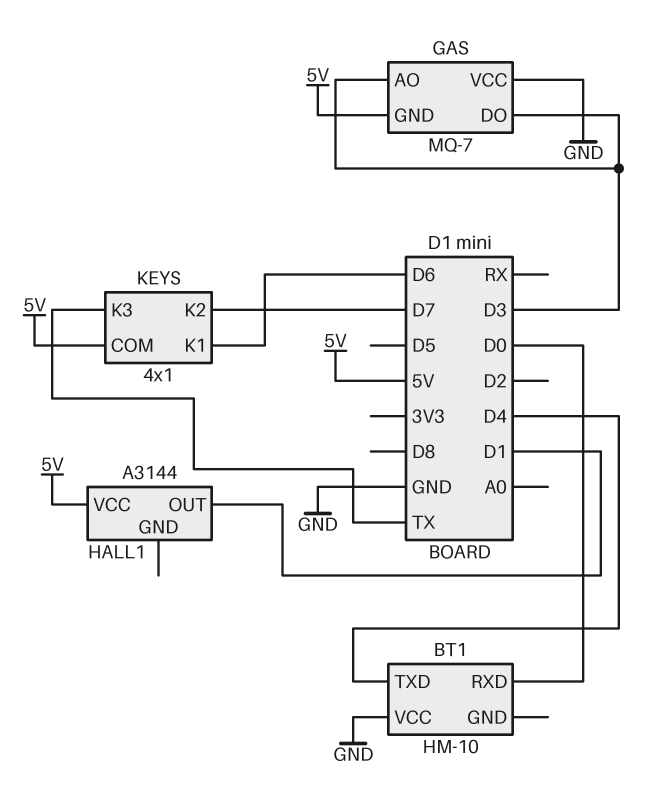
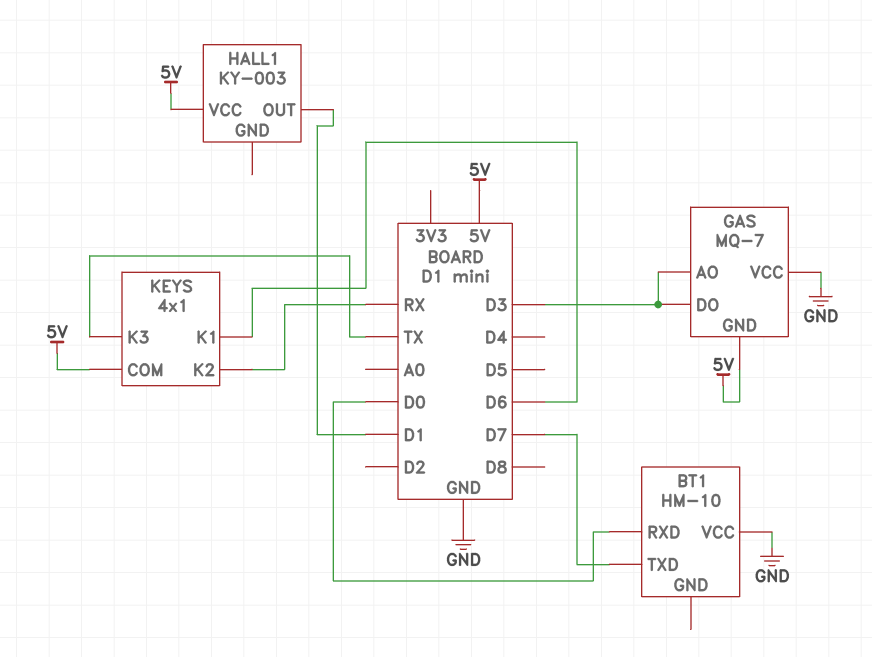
BT1 pin TXD: D4 -> D7
HALL1: A3144 -> KY-003
KEYS pin K2: D7 -> RX

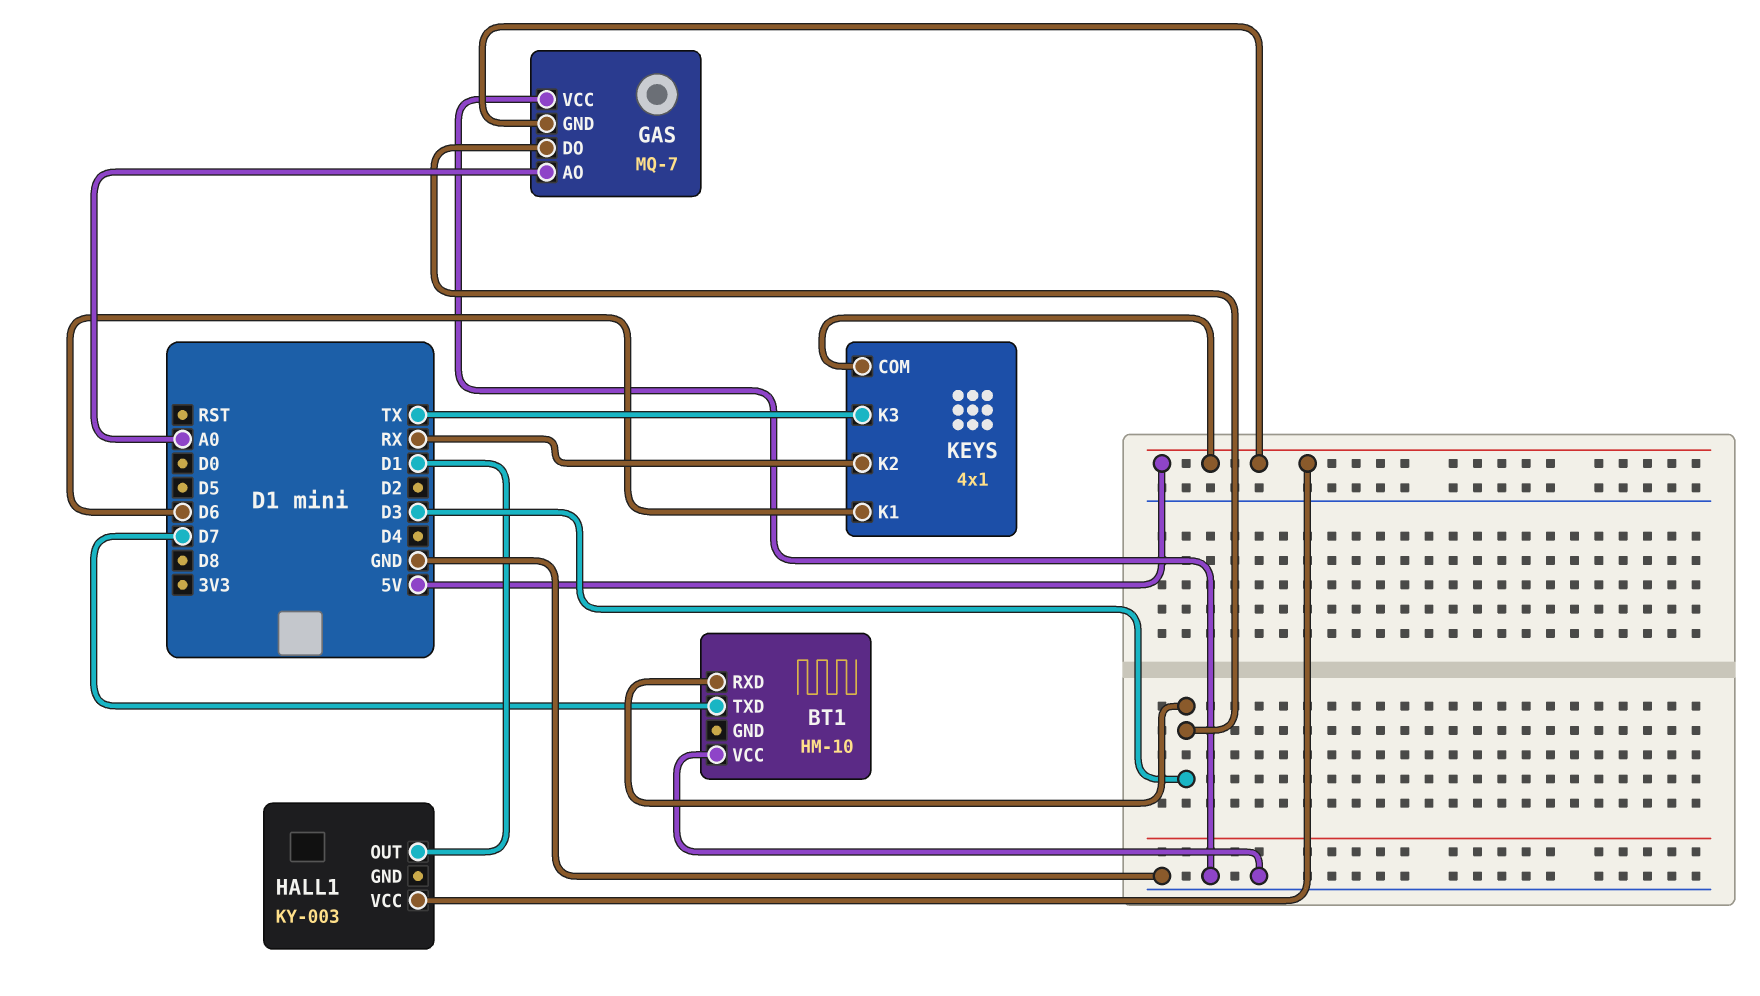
BT1 pin RXD: D0 -> D3
GAS pin AO: D3 -> A0

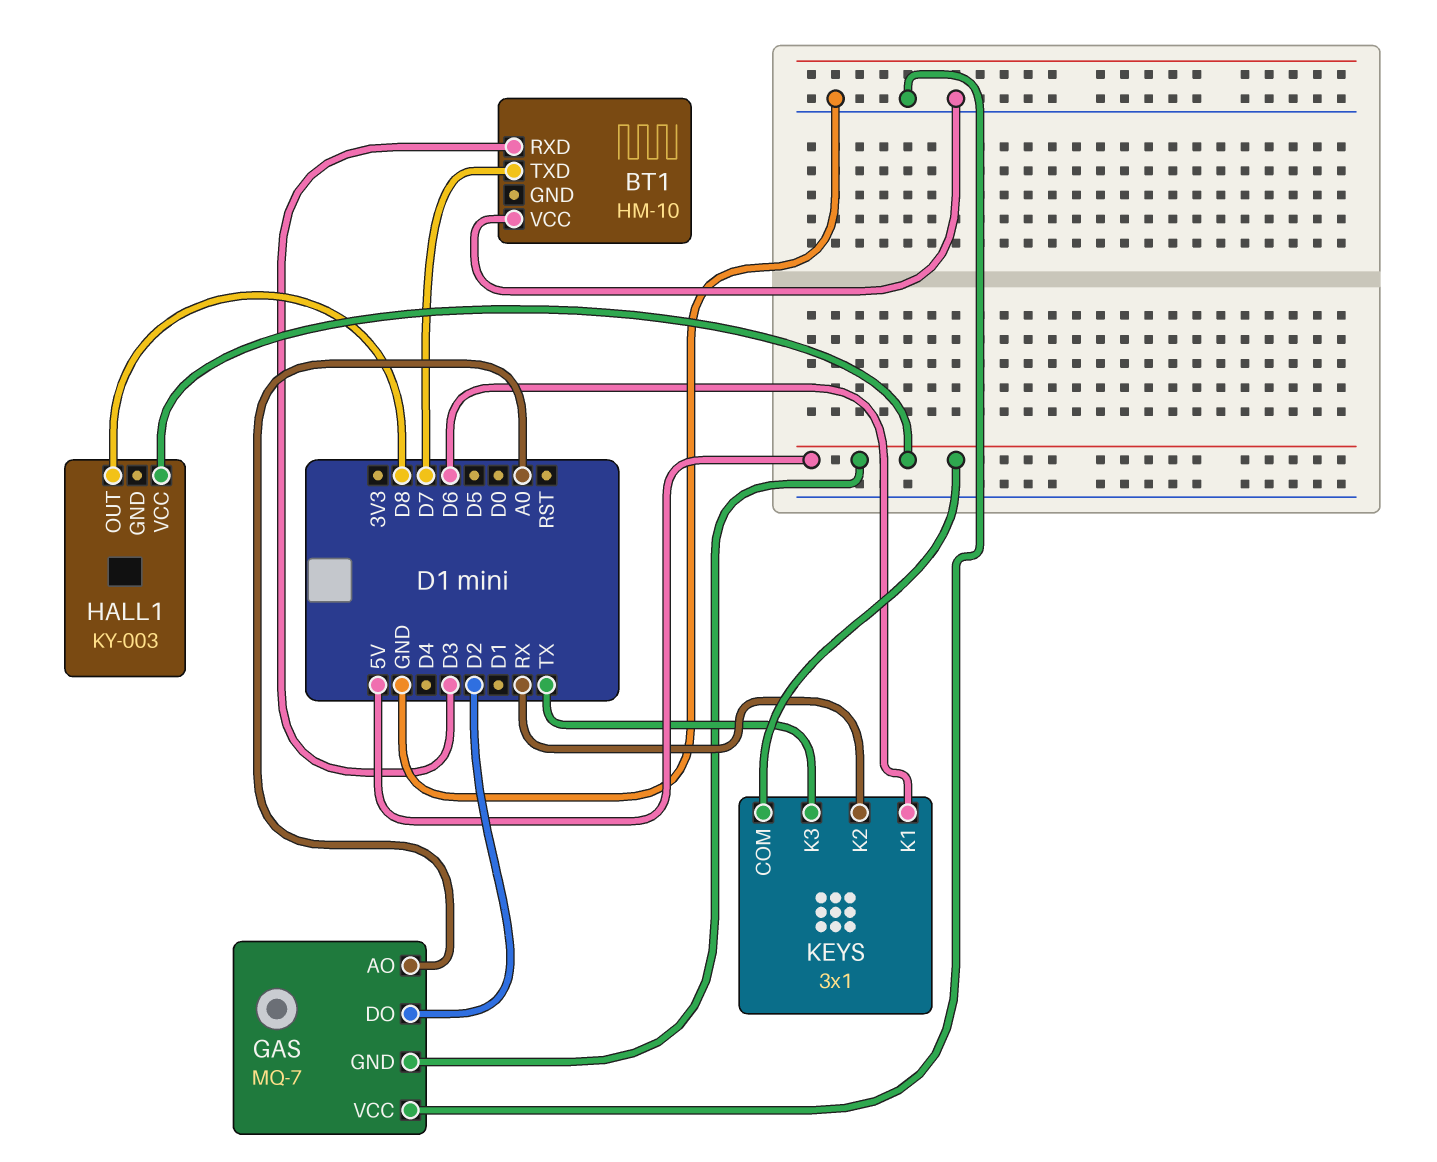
GAS pin DO: D3 -> D2
HALL1 pin OUT: D1 -> D8
KEYS: 4x1 -> 3x1

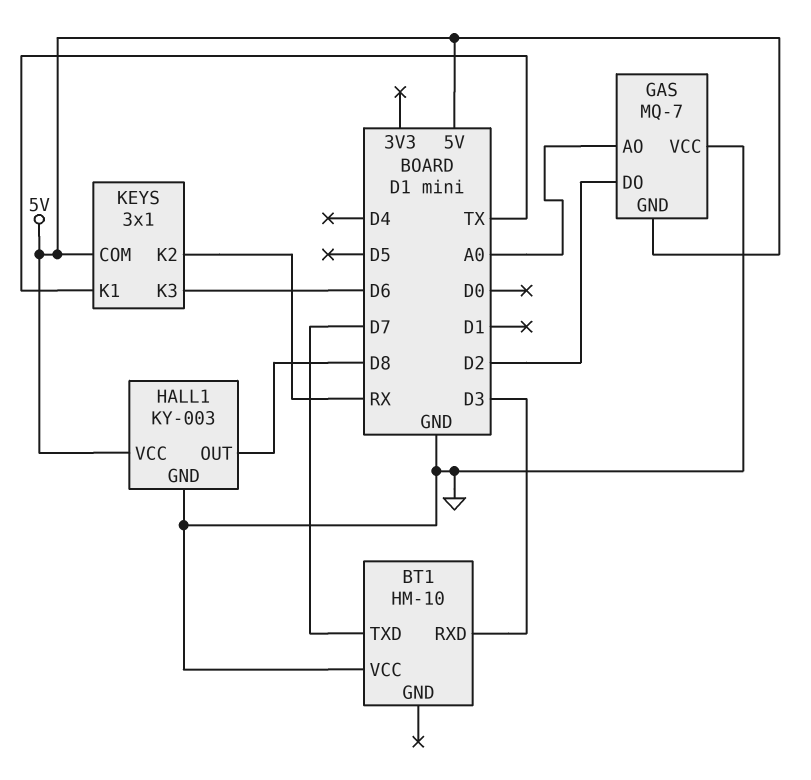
HALL1 pin GND: none -> GND
KEYS pin K1: D6 -> TX
KEYS pin K3: TX -> D6

